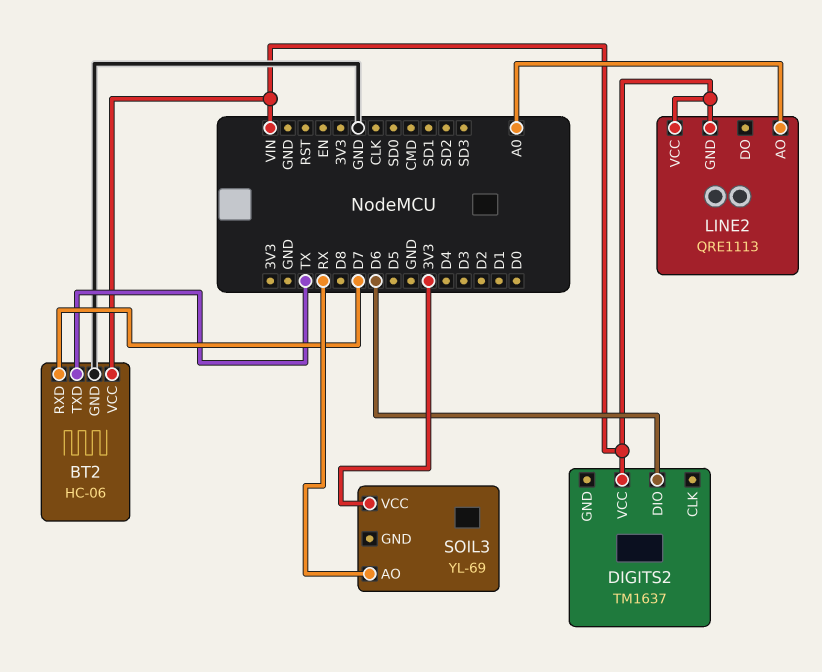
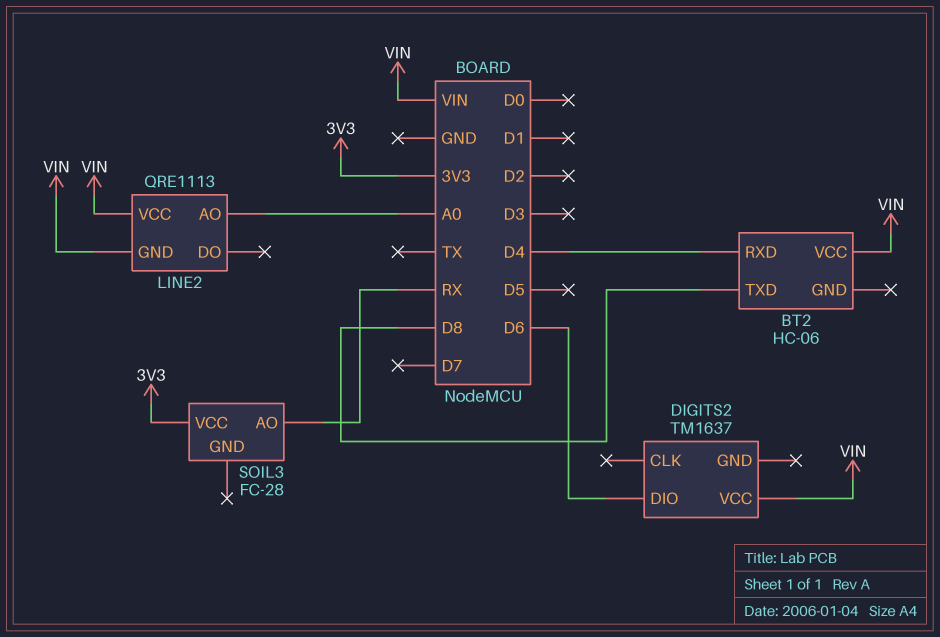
BT2 pin GND: GND -> none
BT2 pin RXD: D7 -> D4
BT2 pin TXD: TX -> D8
SOIL3: YL-69 -> FC-28

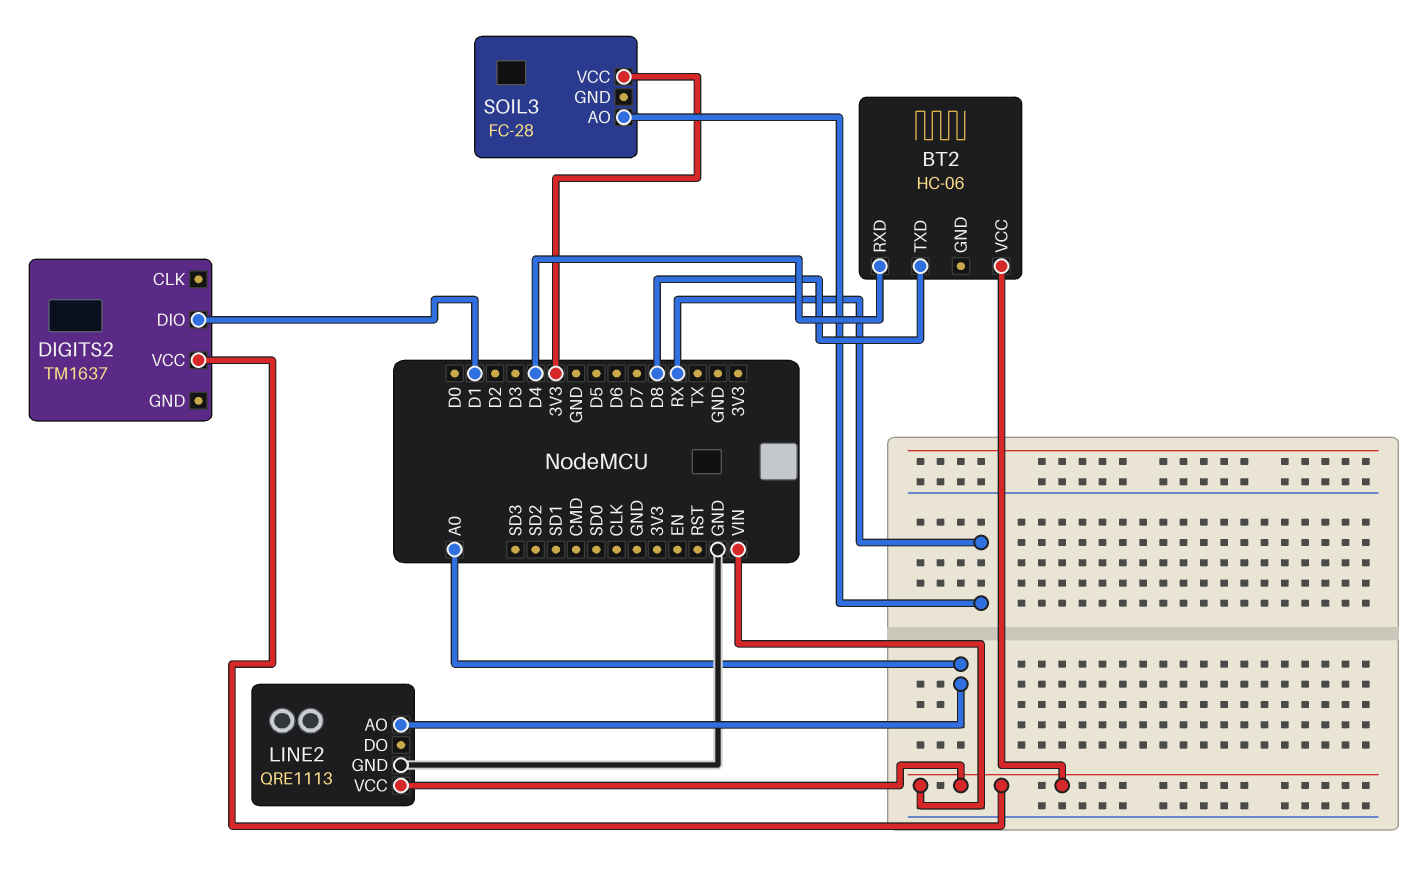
DIGITS2 pin DIO: D6 -> D1
LINE2 pin GND: VIN -> GND

